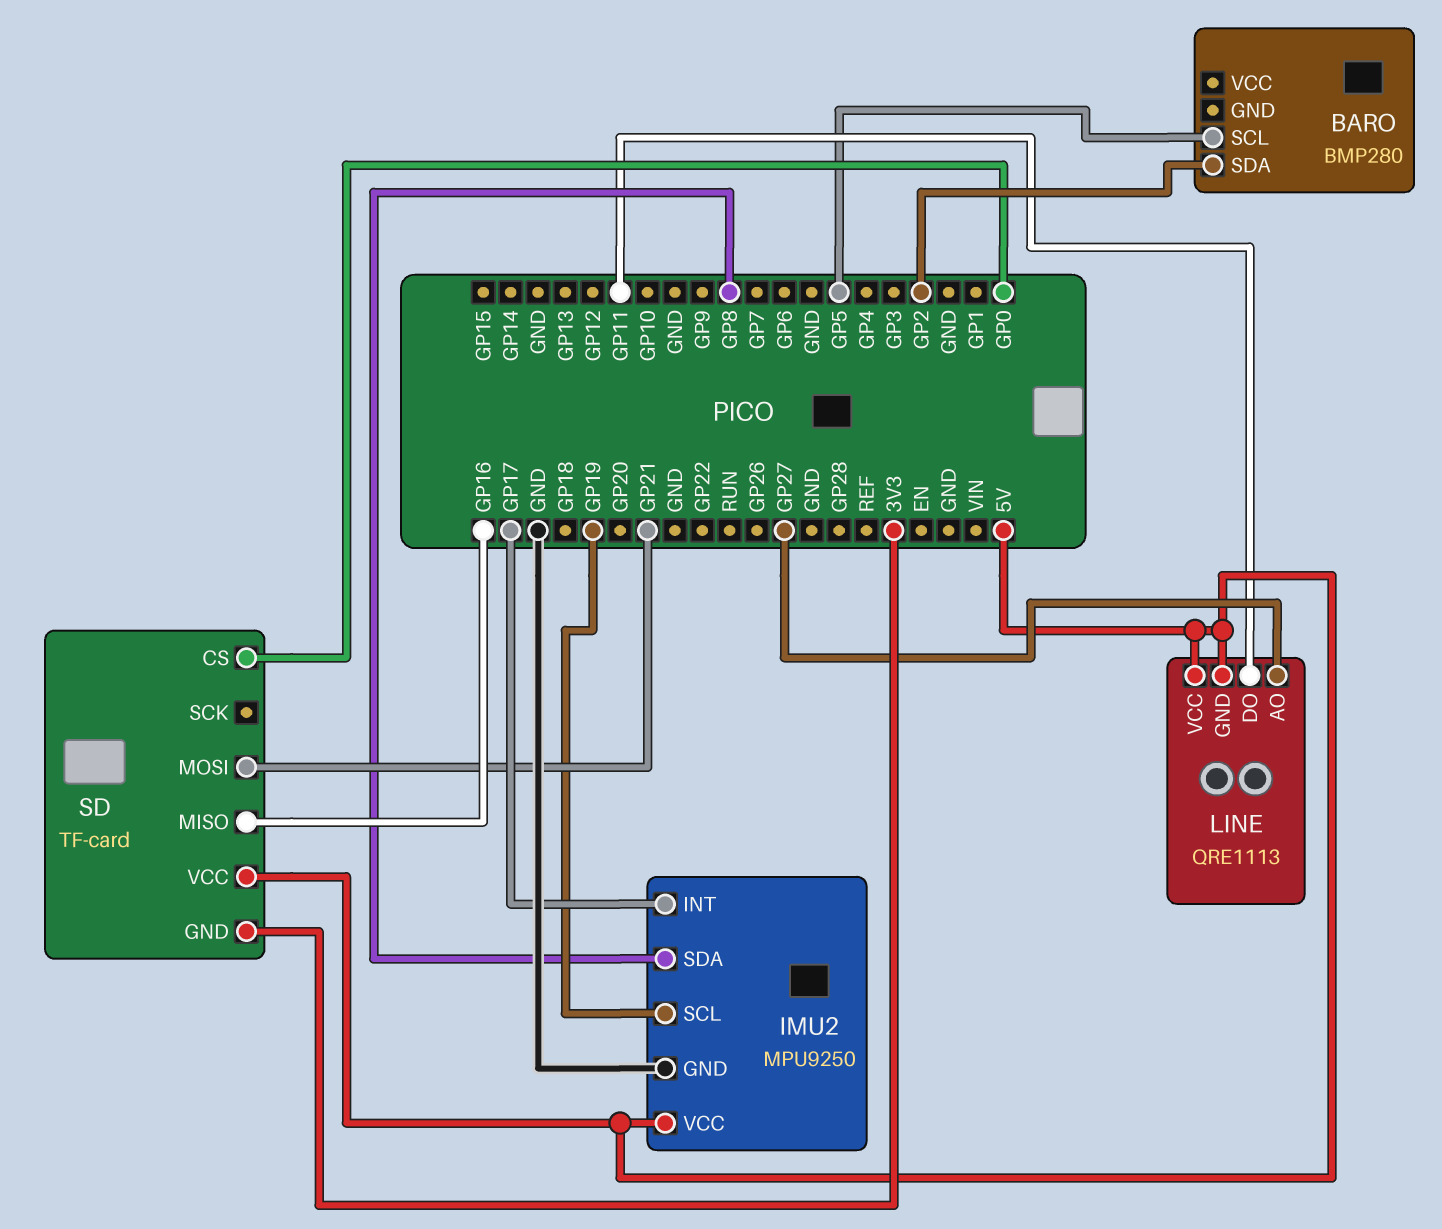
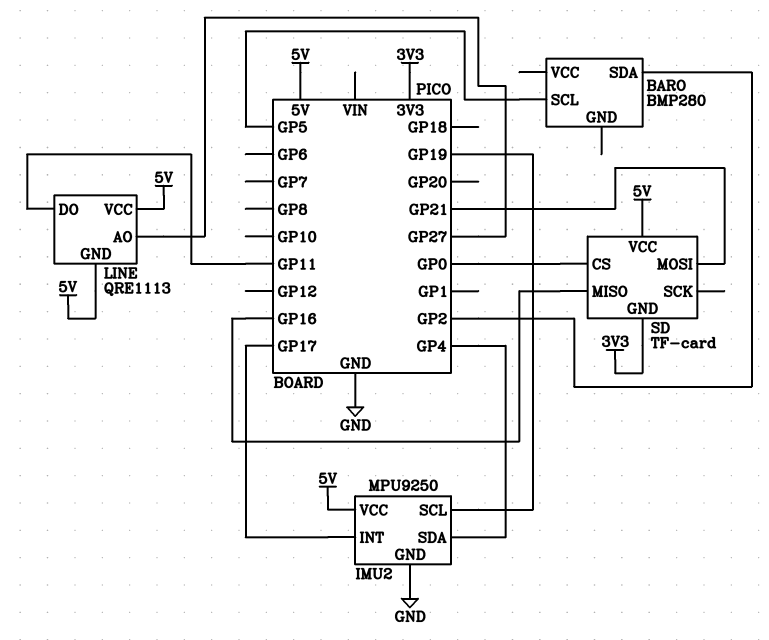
IMU2 pin SDA: GP8 -> GP4

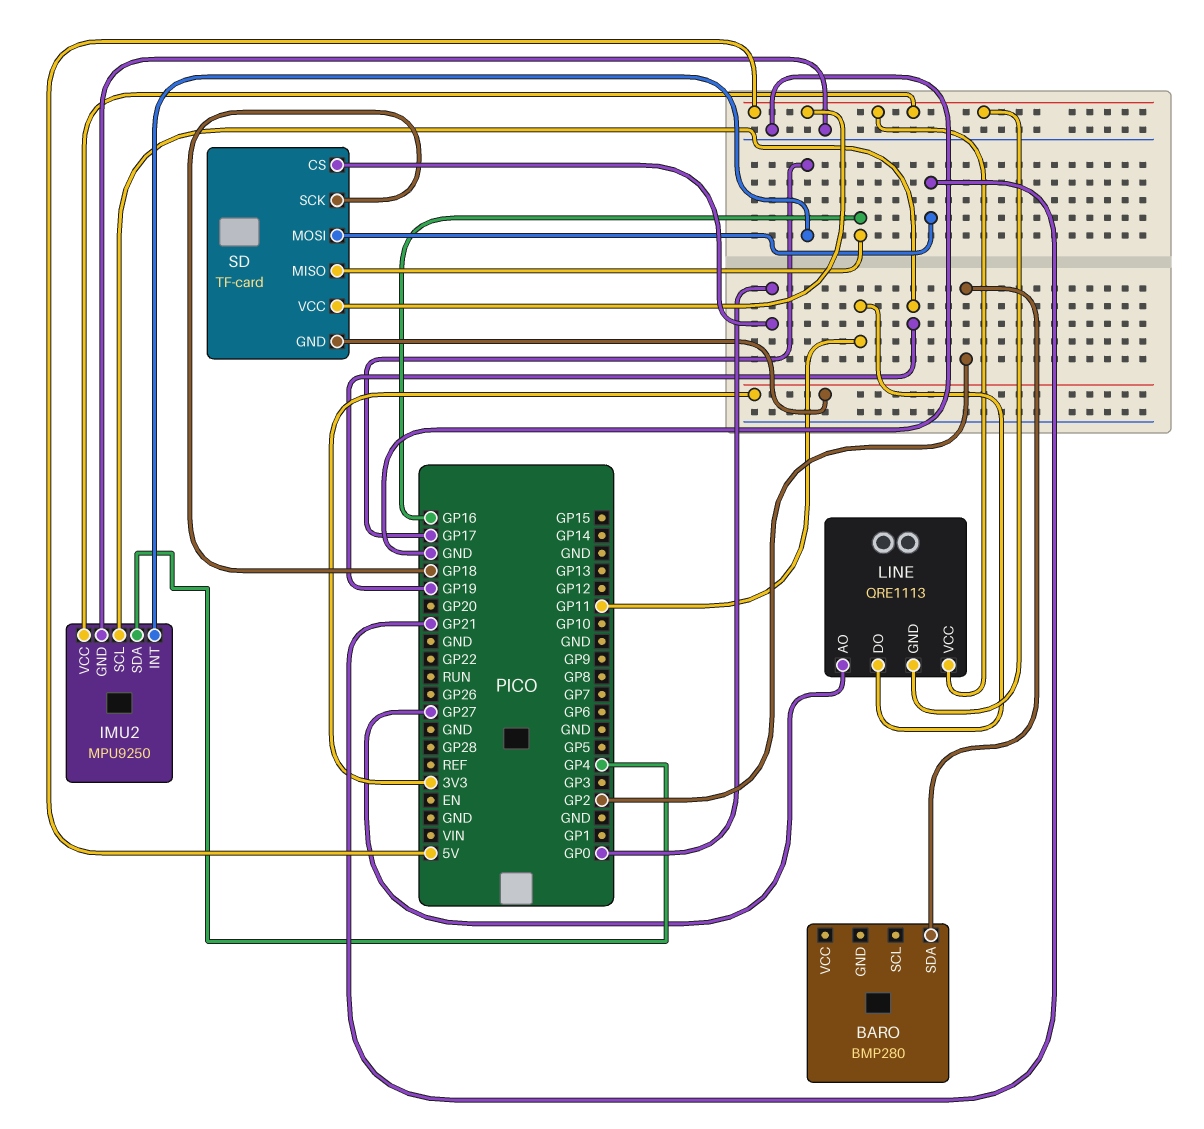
BARO pin SCL: GP5 -> none
SD pin SCK: none -> GP18

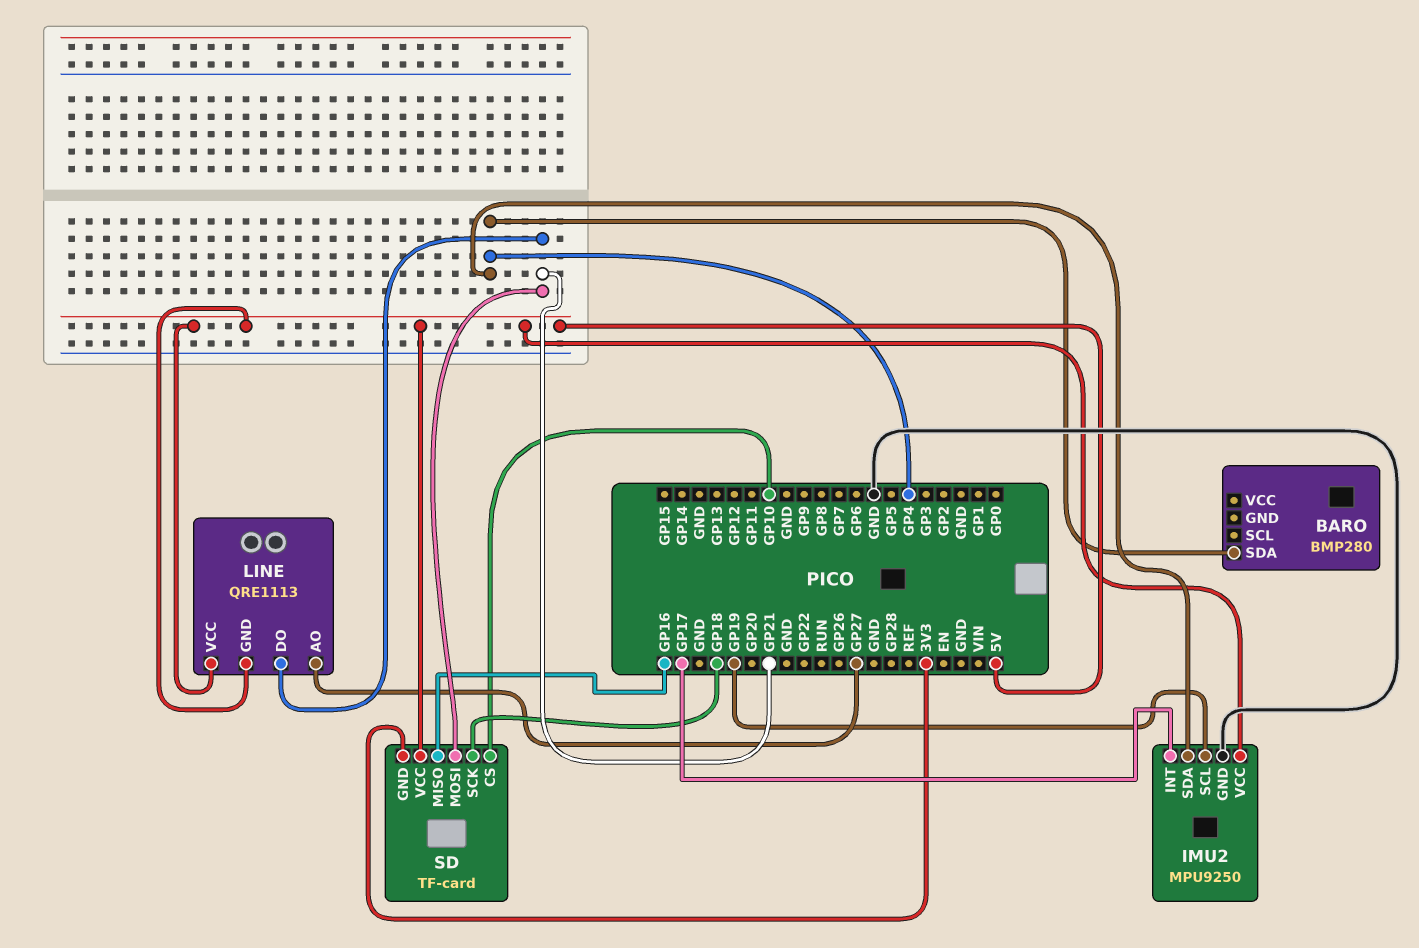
BARO pin SDA: GP2 -> GP4
LINE pin DO: GP11 -> GP21
SD pin CS: GP0 -> GP10

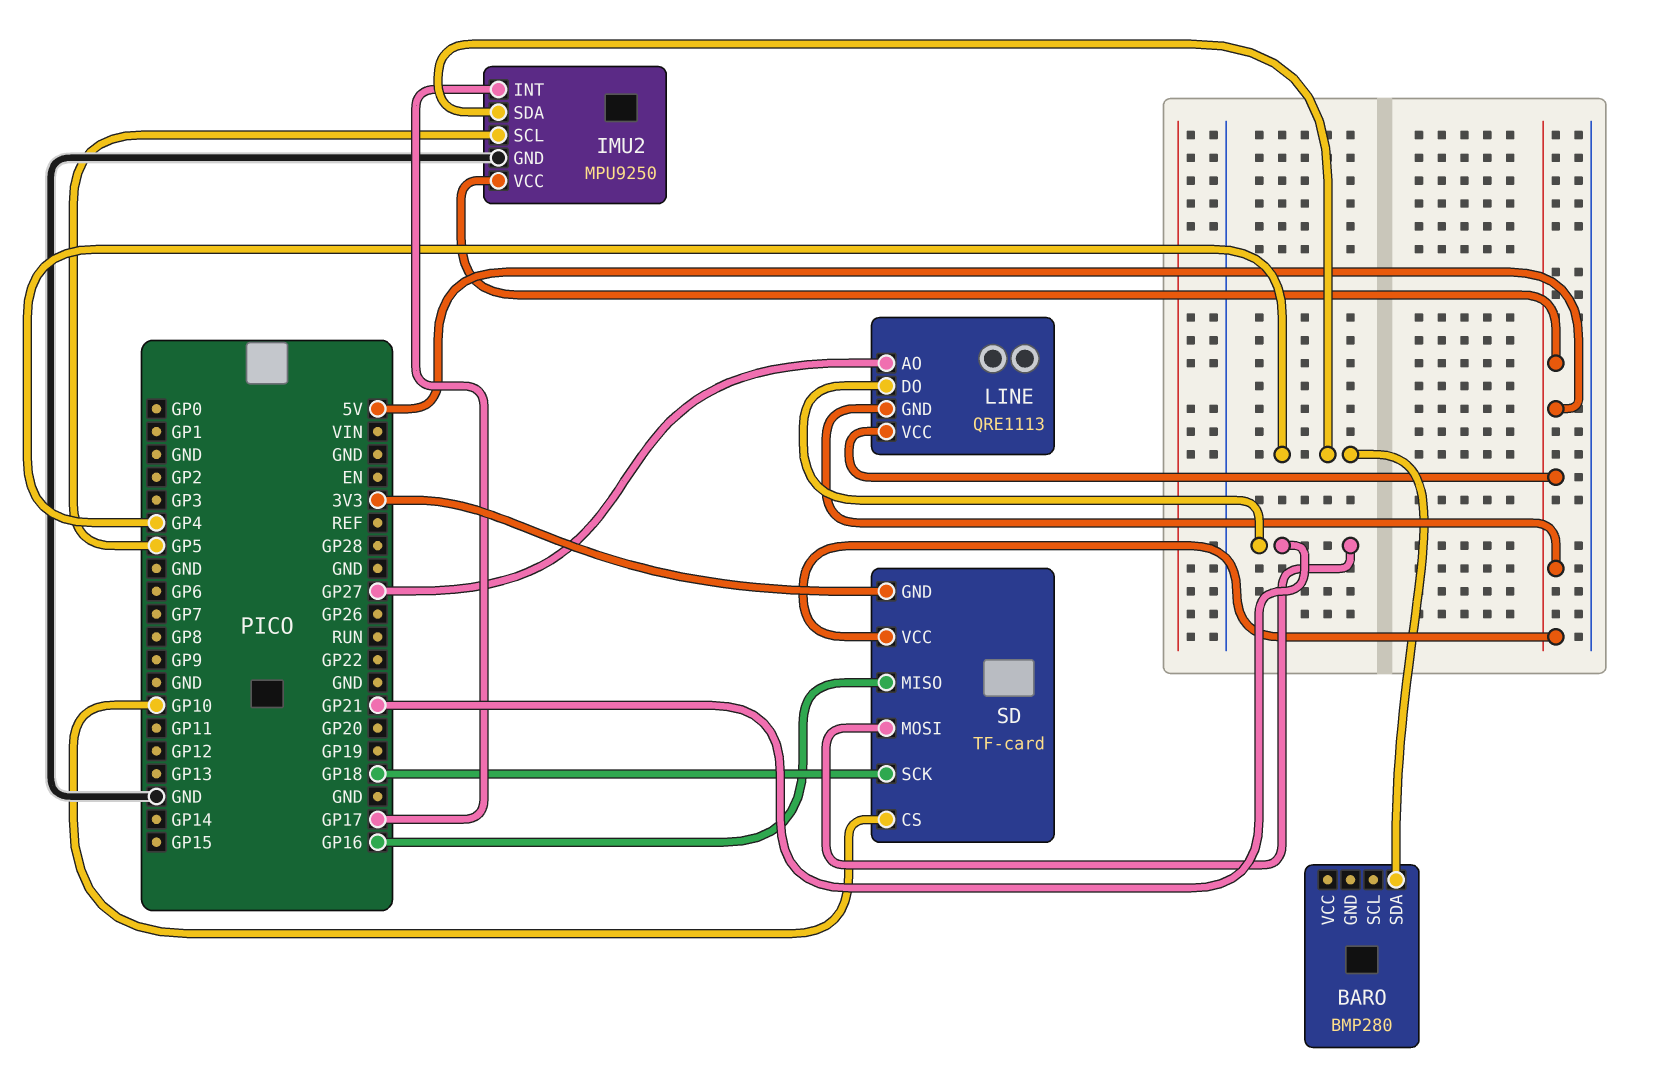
IMU2 pin SCL: GP19 -> GP5

